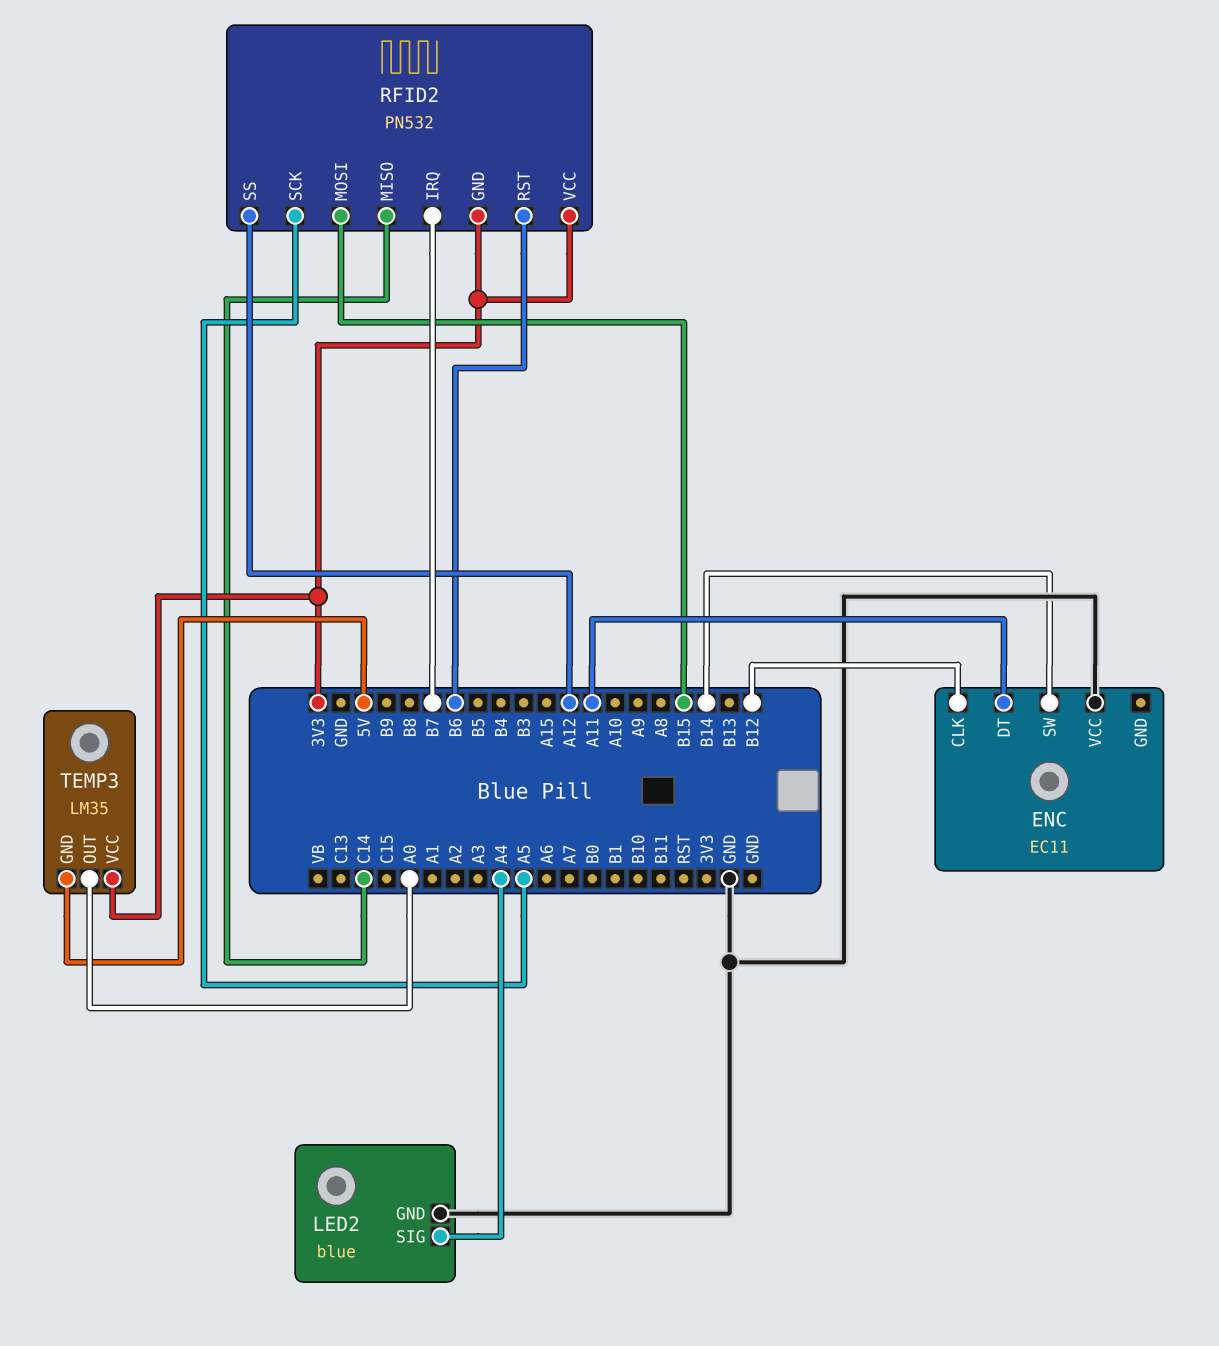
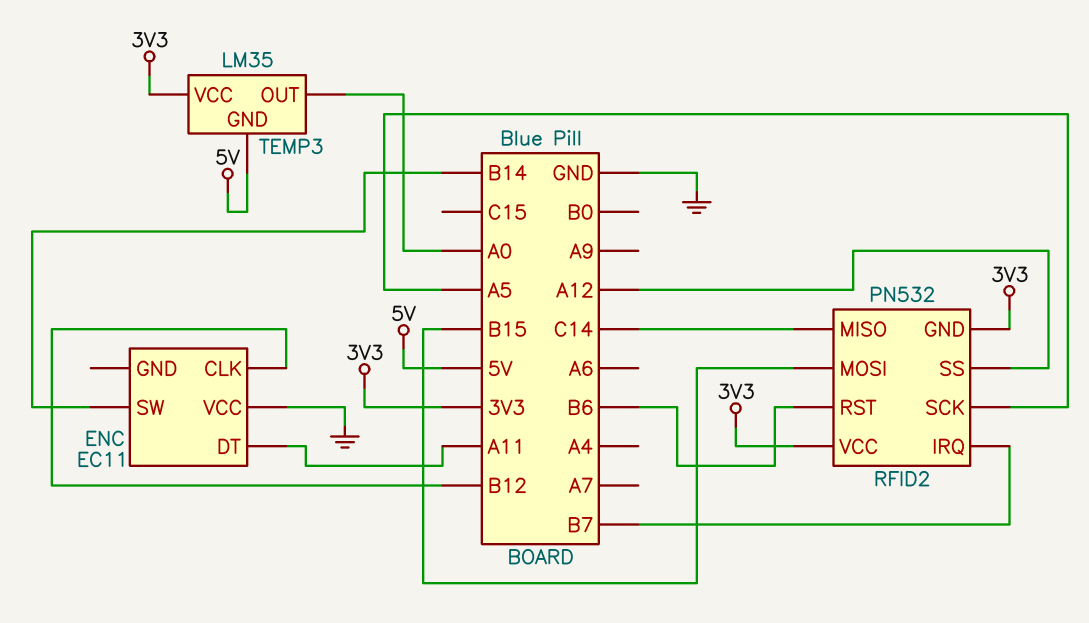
LED2: blue -> none
LED2 pin GND: GND -> none
LED2 pin SIG: A4 -> none

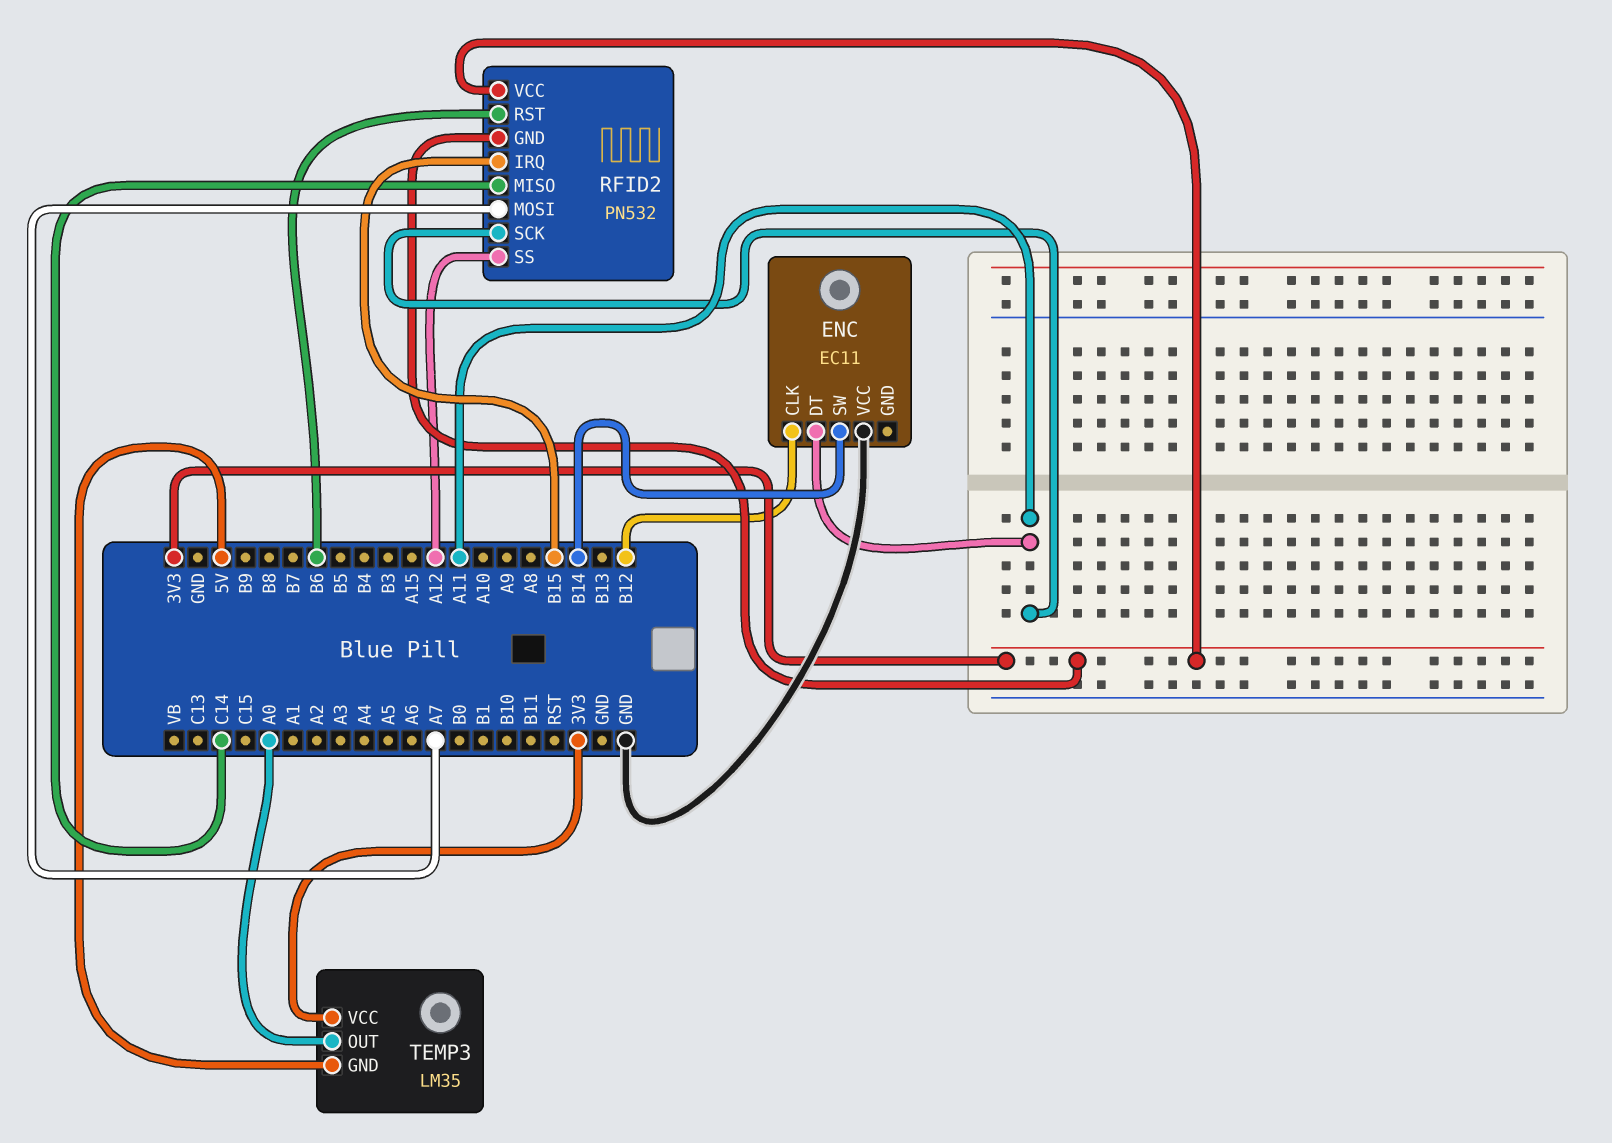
RFID2 pin IRQ: B7 -> B15
RFID2 pin MOSI: B15 -> A7
RFID2 pin SCK: A5 -> A11

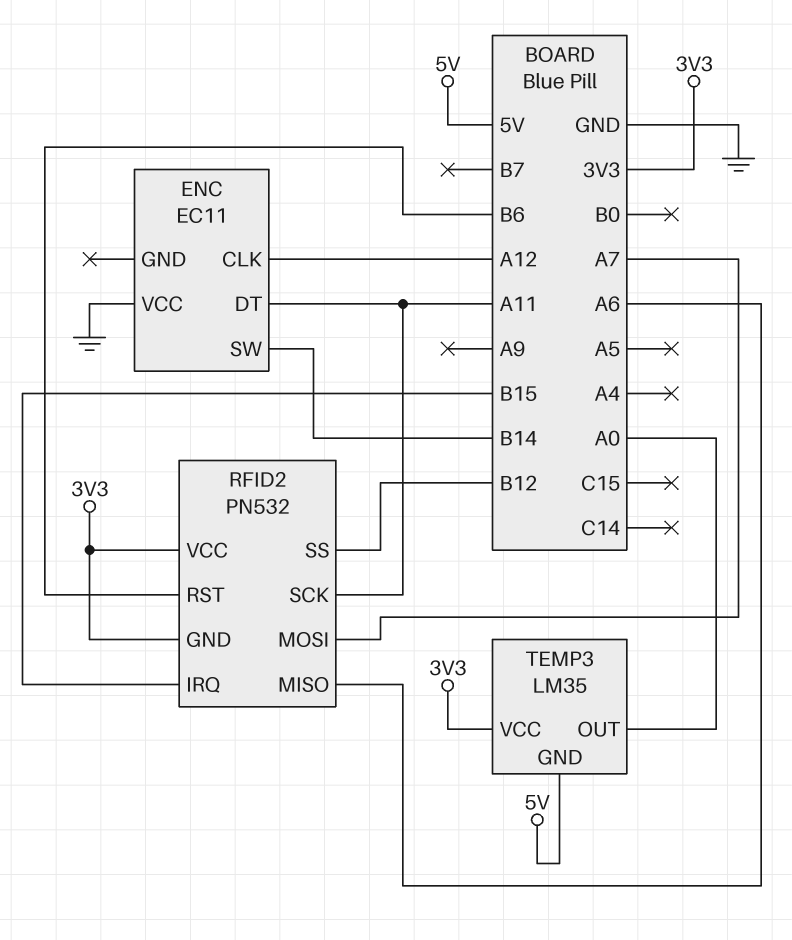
ENC pin CLK: B12 -> A12
RFID2 pin MISO: C14 -> A6
RFID2 pin SS: A12 -> B12

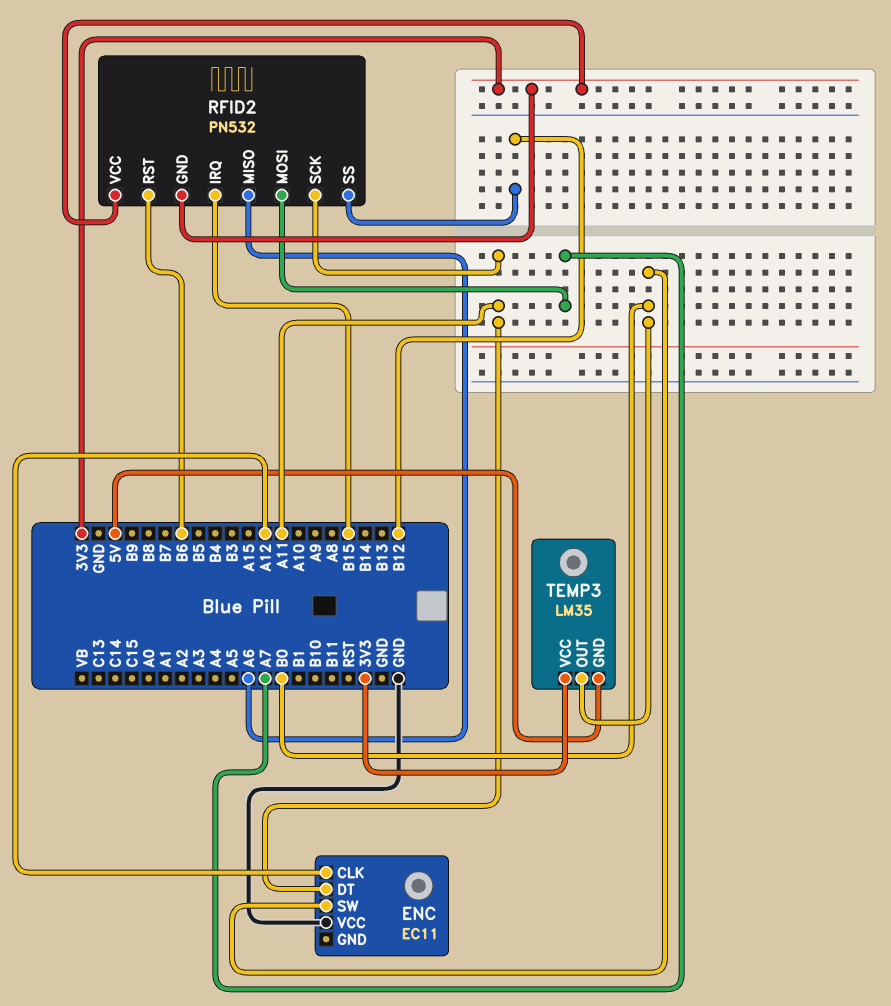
ENC pin SW: B14 -> B0
TEMP3 pin OUT: A0 -> B0

